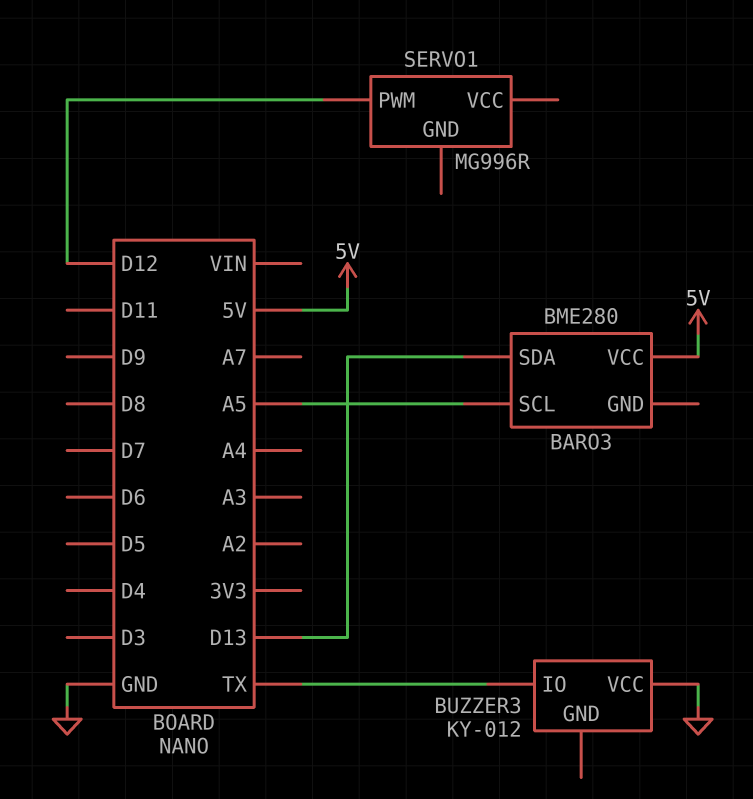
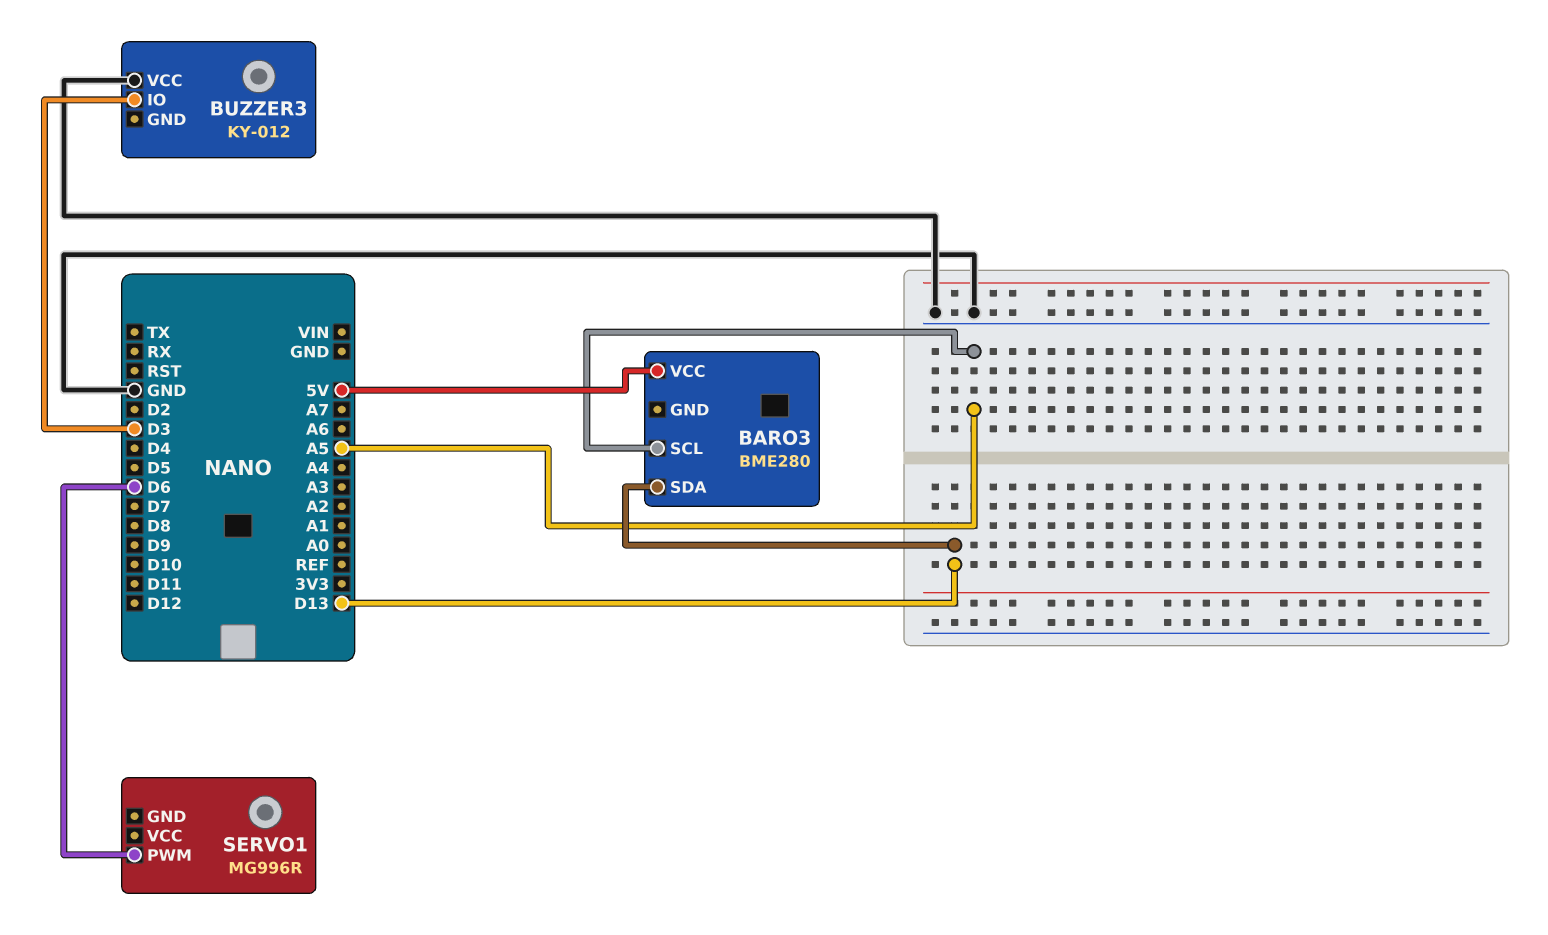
BUZZER3 pin IO: TX -> D3
SERVO1 pin PWM: D12 -> D6

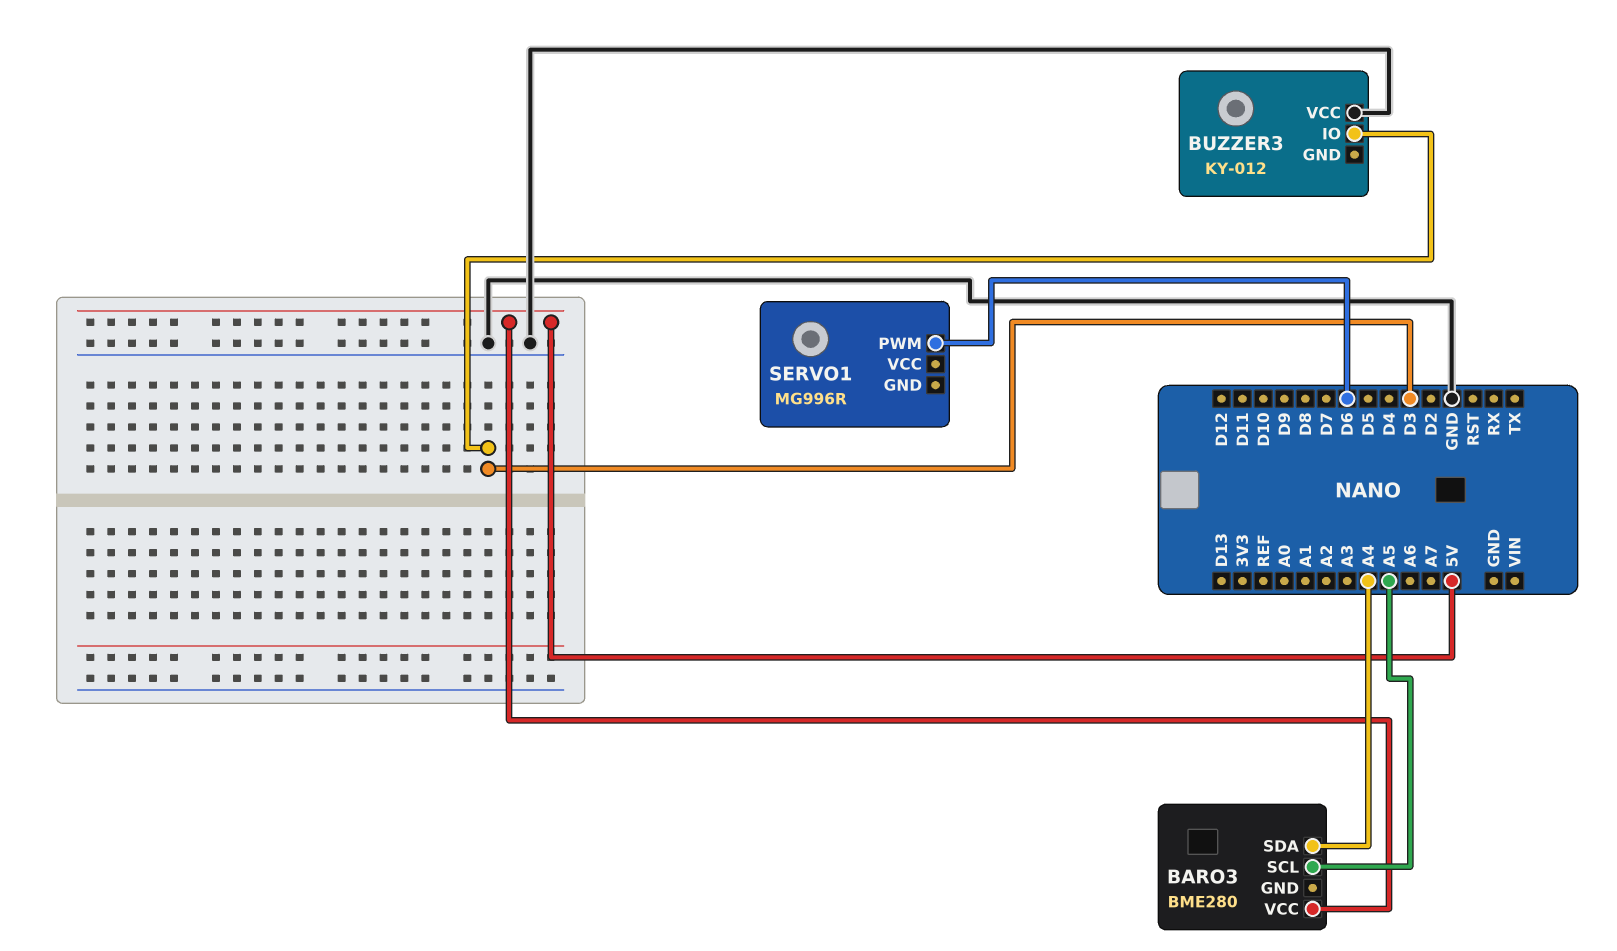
BARO3 pin SDA: D13 -> A4

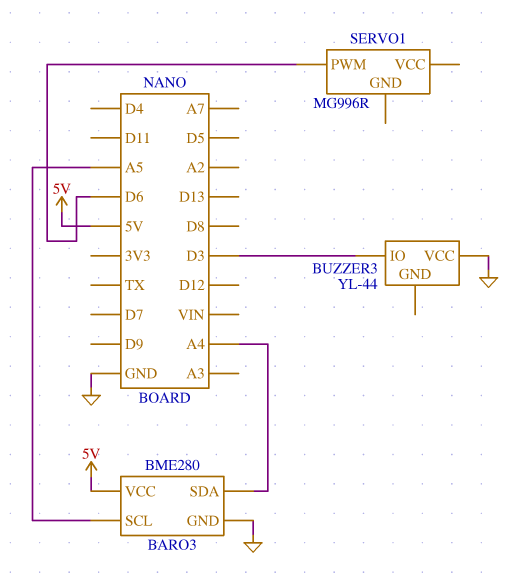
BARO3 pin GND: none -> GND
BUZZER3: KY-012 -> YL-44

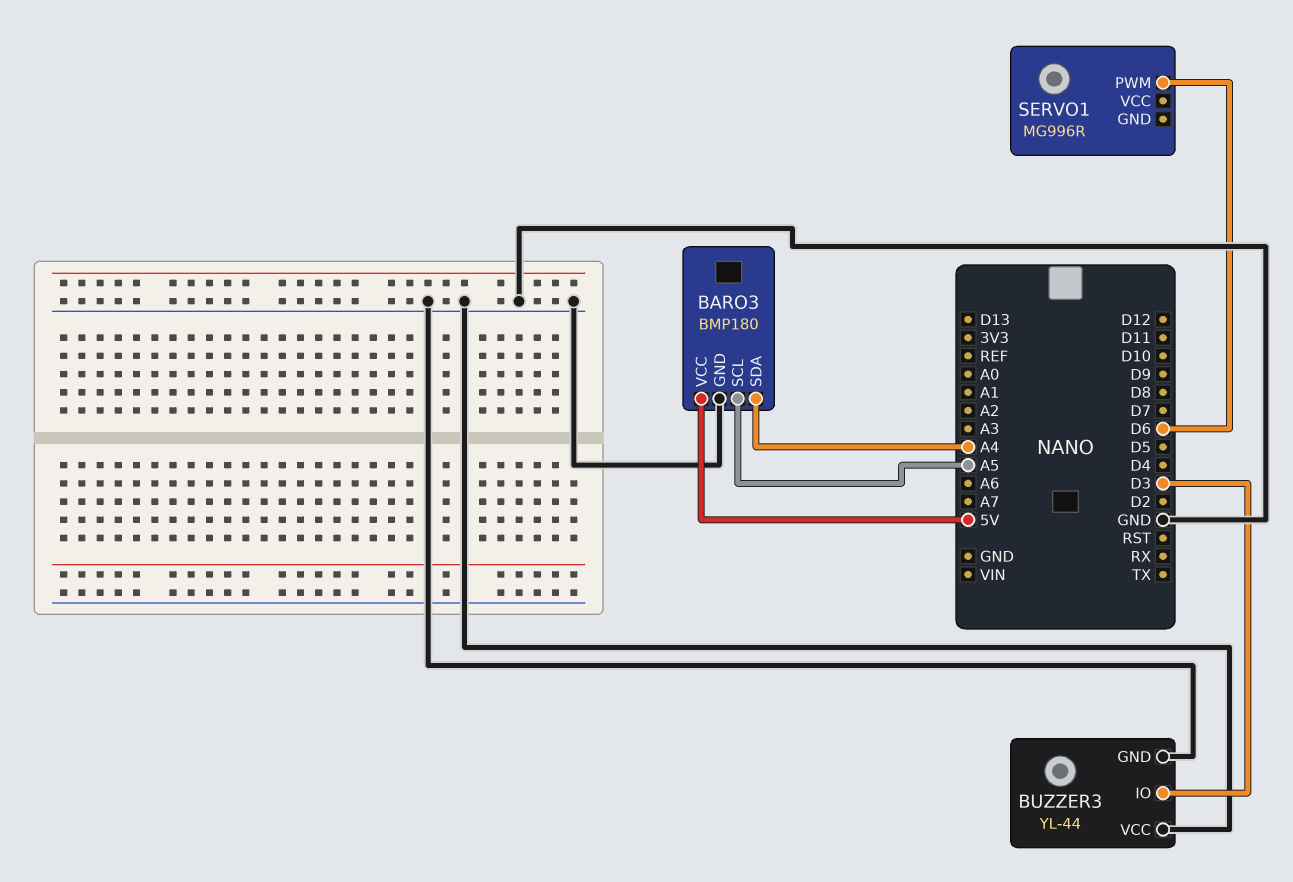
BARO3: BME280 -> BMP180
BUZZER3 pin GND: none -> GND

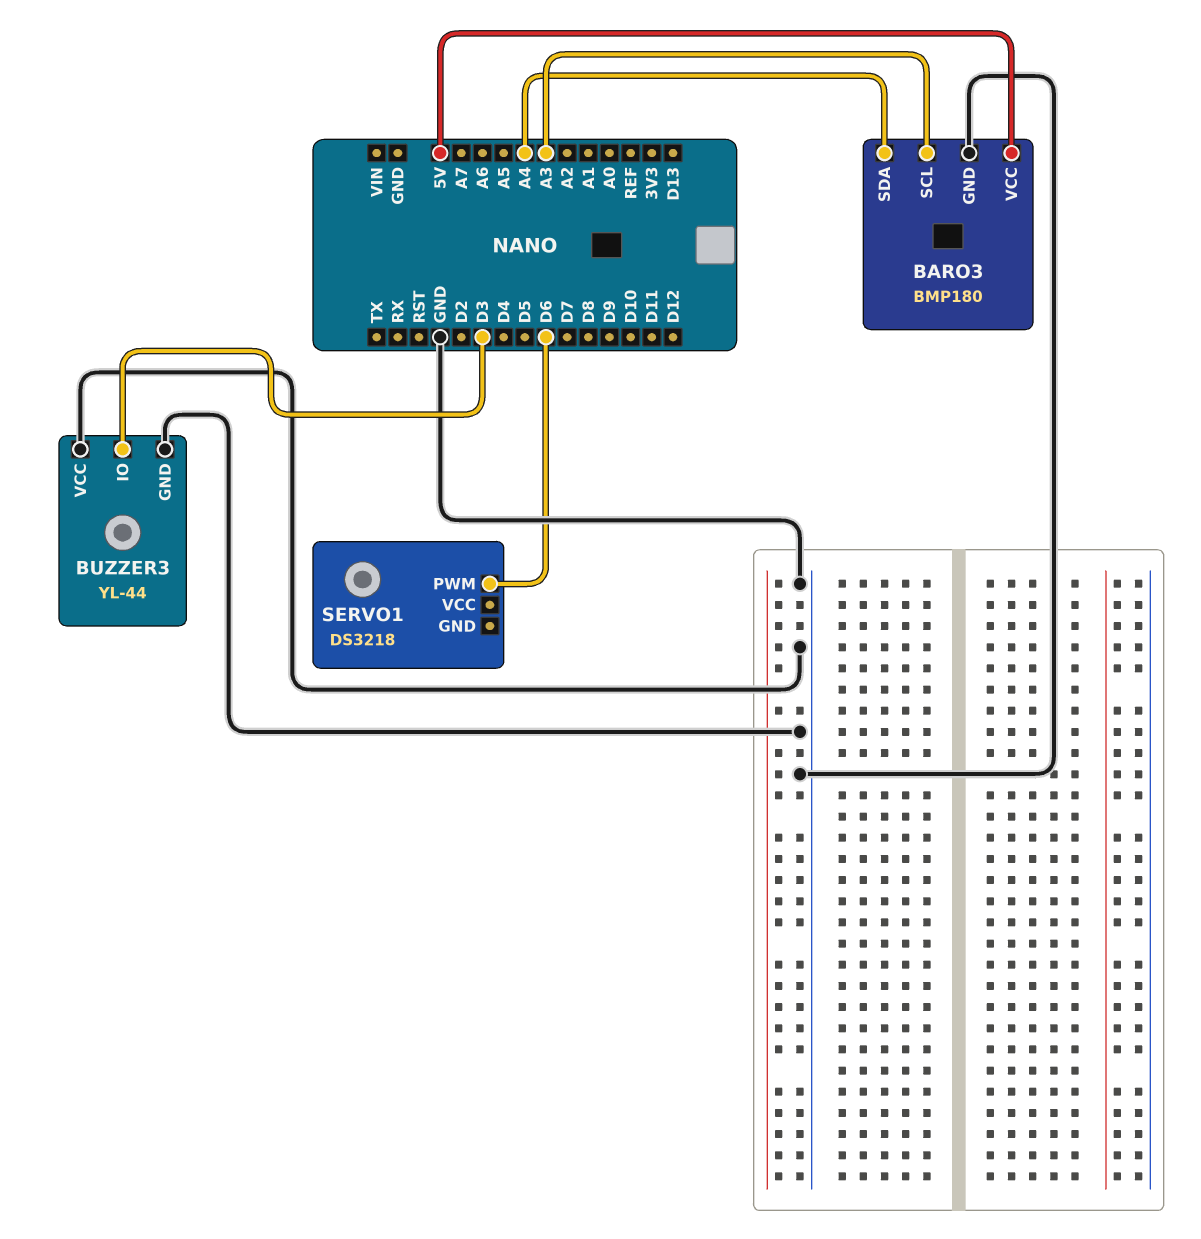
BARO3 pin SCL: A5 -> A3
SERVO1: MG996R -> DS3218

